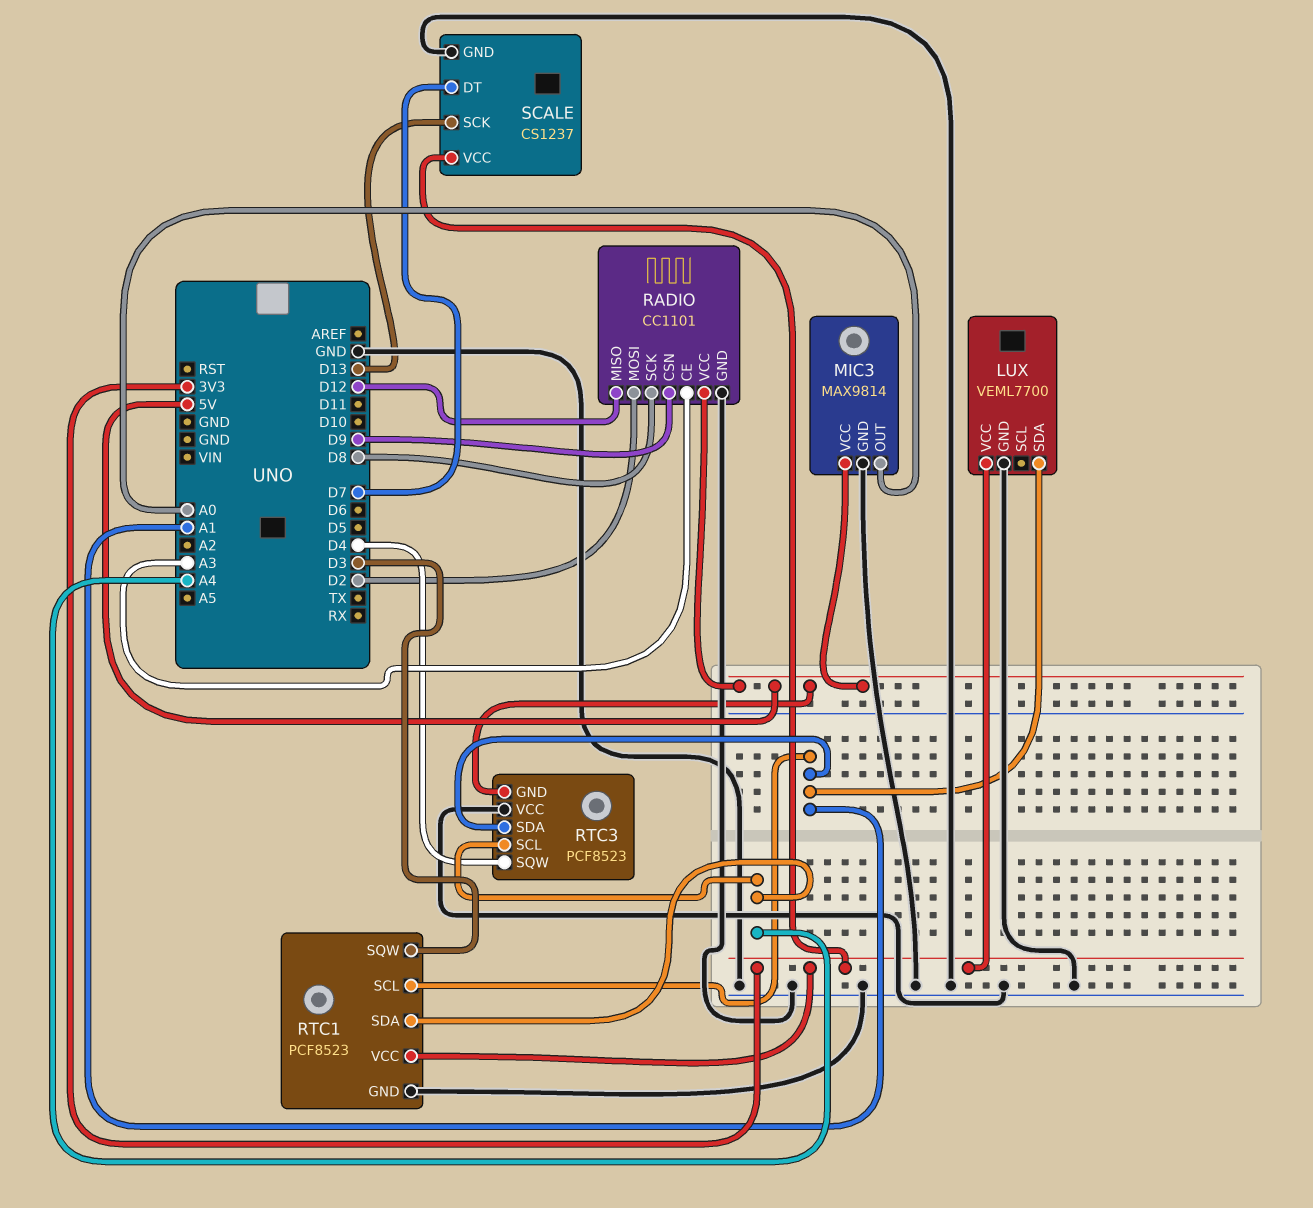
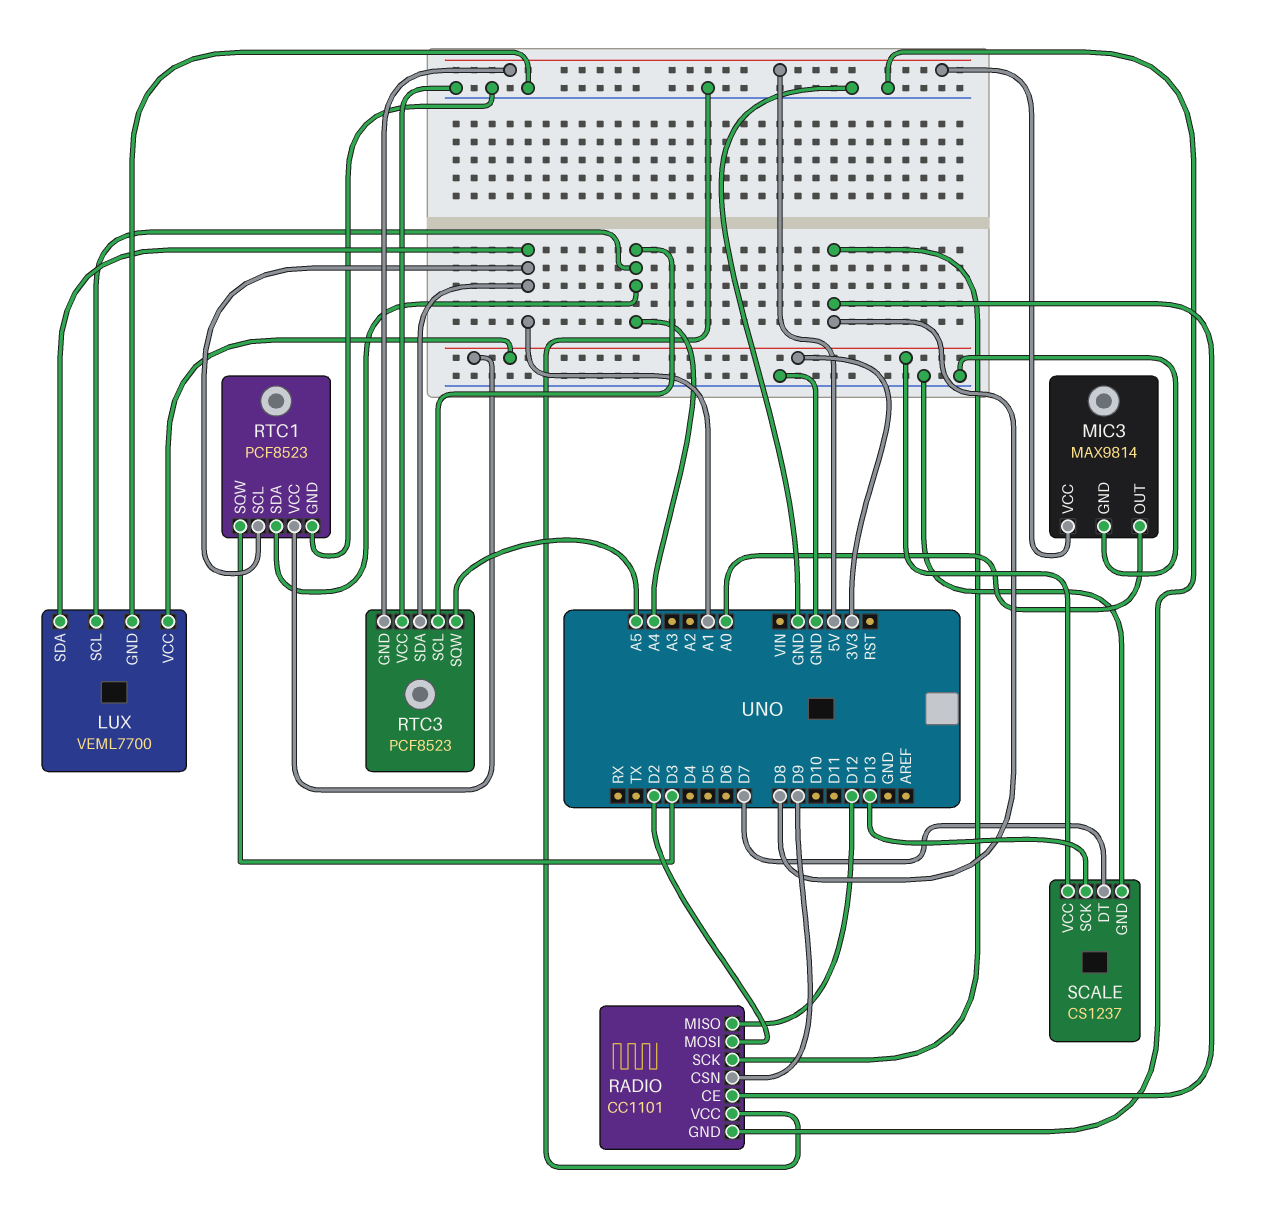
LUX pin SCL: none -> A4
RADIO pin CE: A3 -> D8
RADIO pin VCC: 5V -> GND
RTC3 pin SQW: D4 -> A5

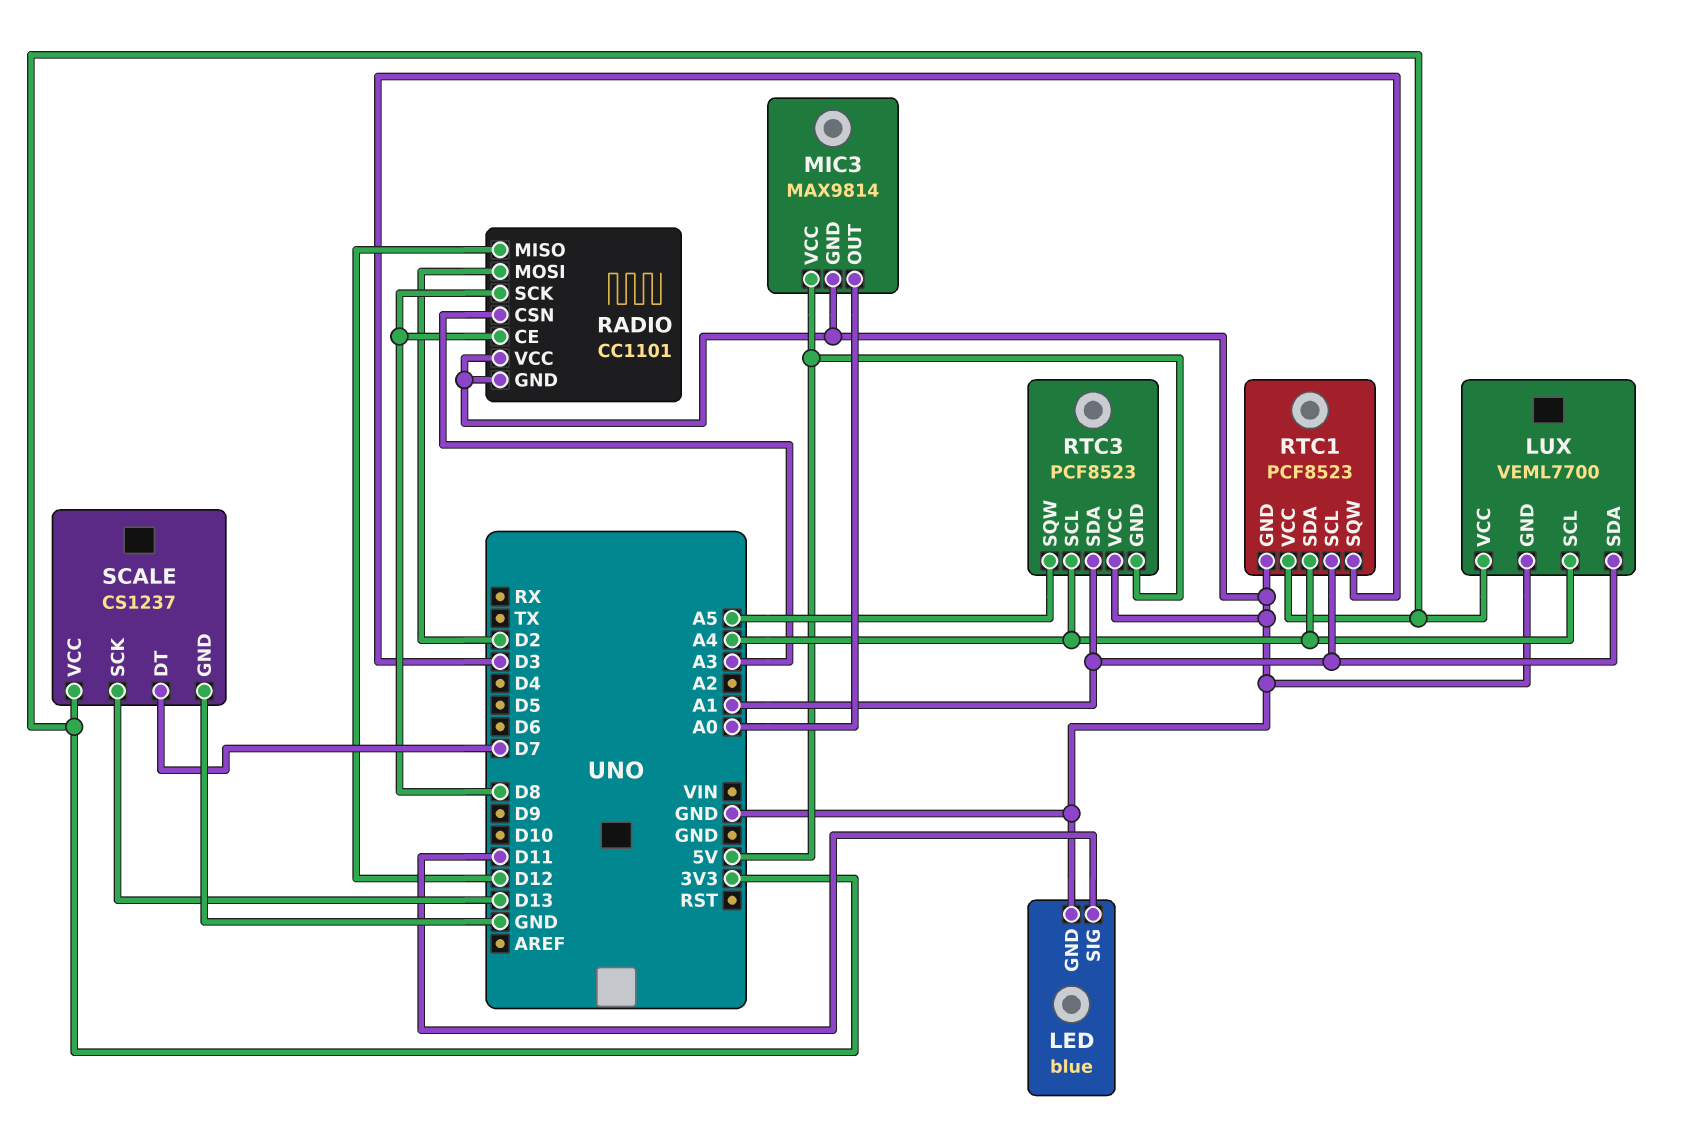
LED: none -> blue
LED pin GND: none -> GND
LED pin SIG: none -> D11
RADIO pin CSN: D9 -> A3

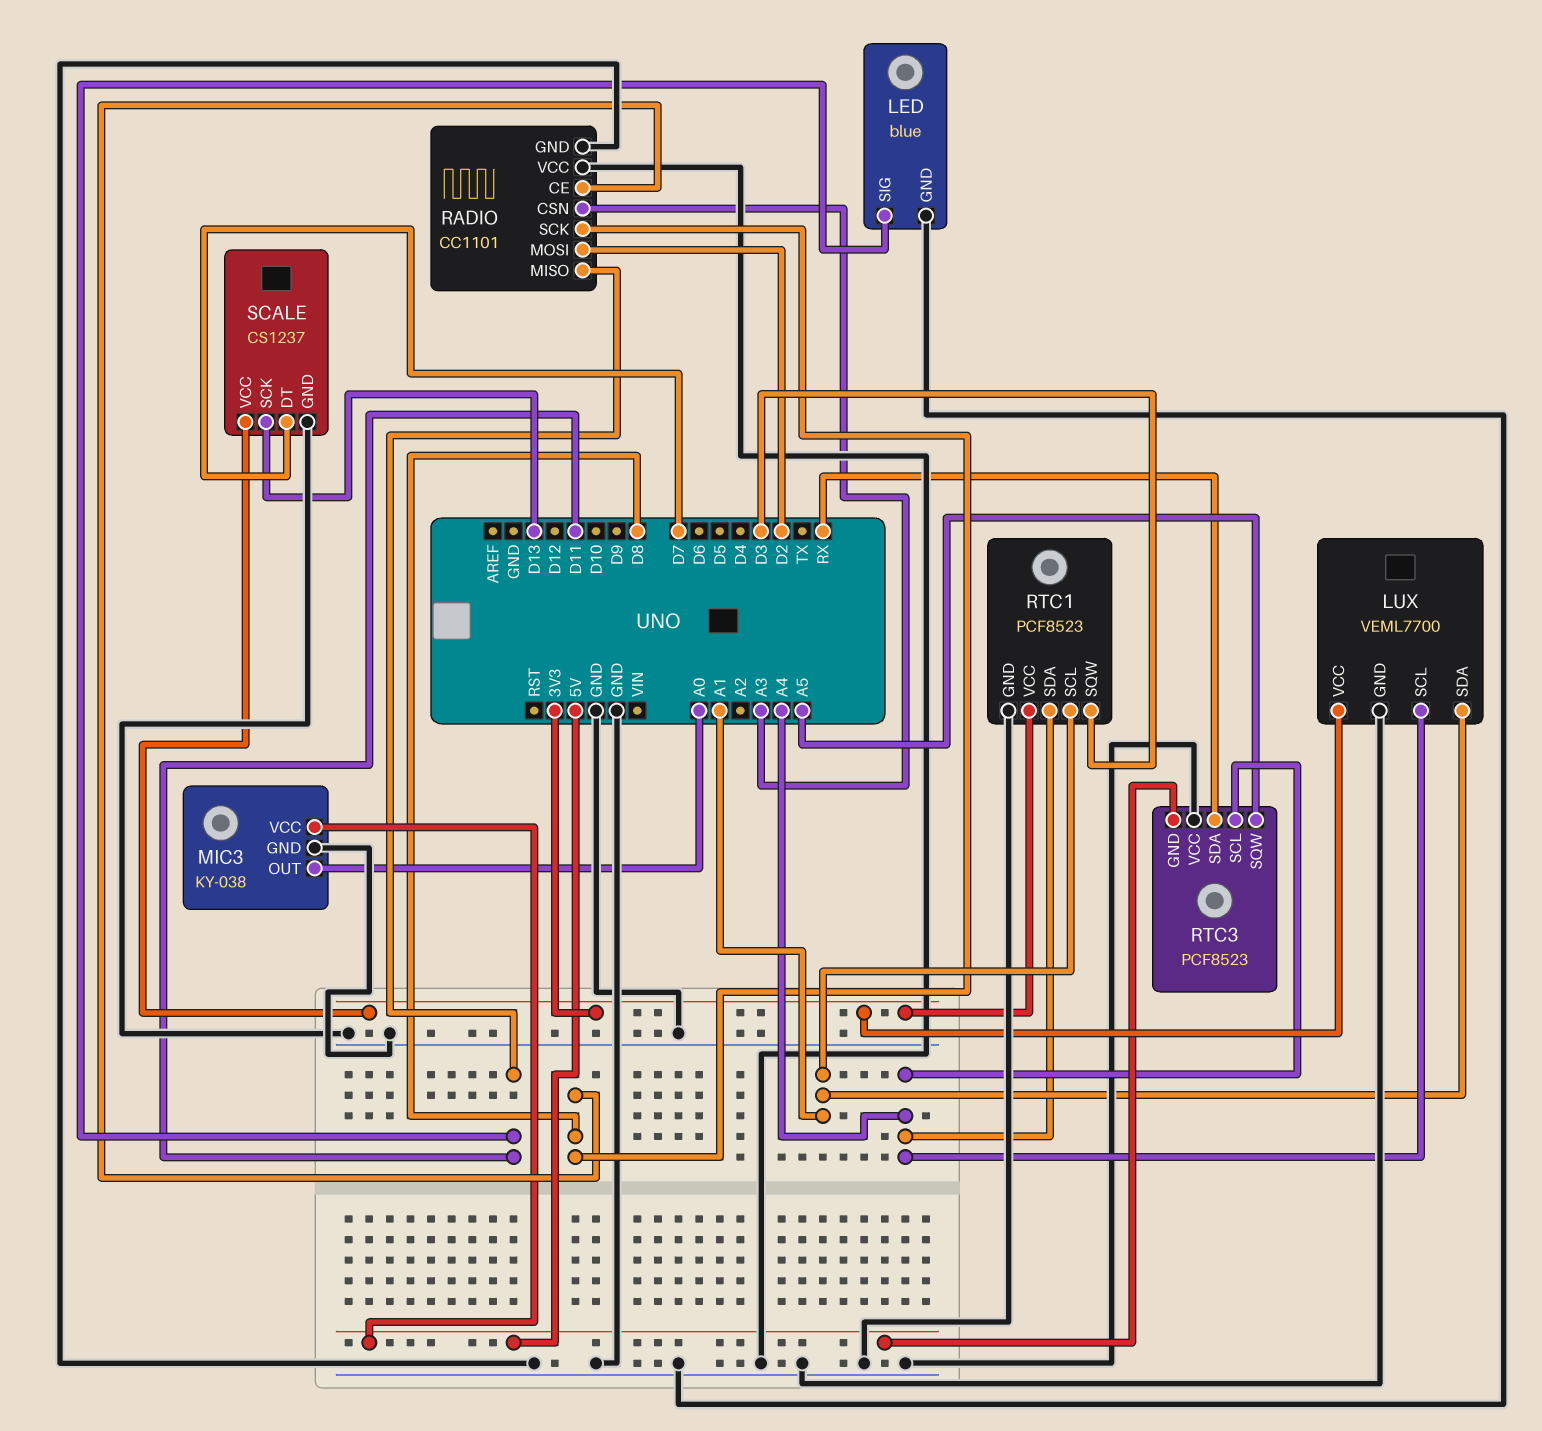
MIC3: MAX9814 -> KY-038
RADIO pin MISO: D12 -> D11
RTC3 pin SDA: A1 -> RX

